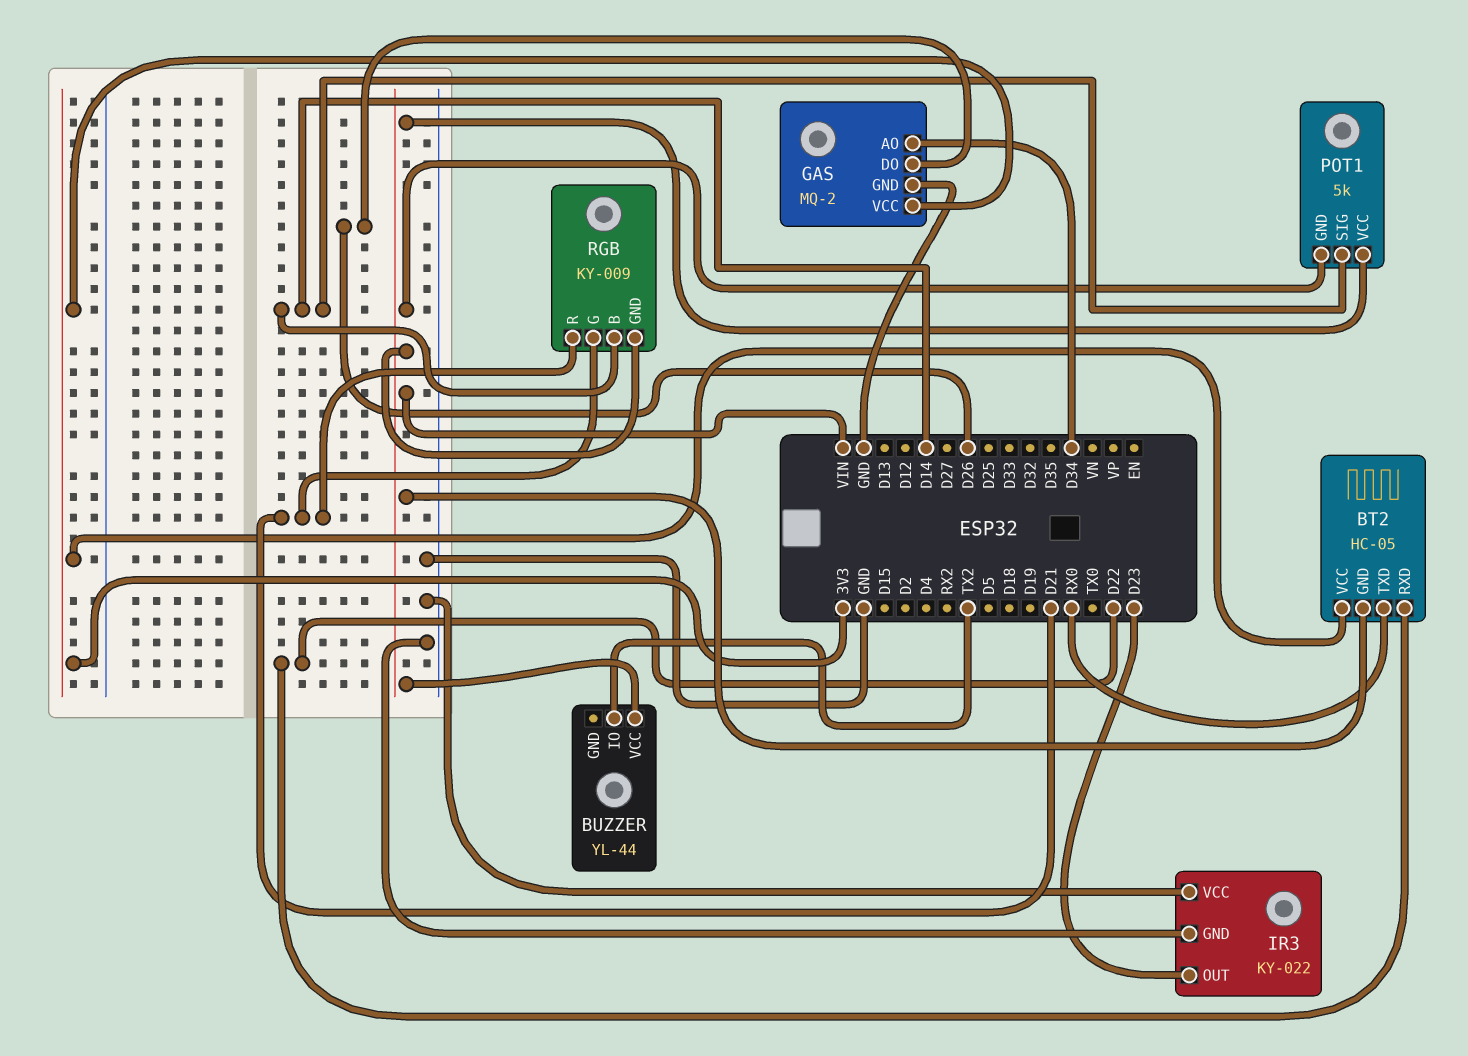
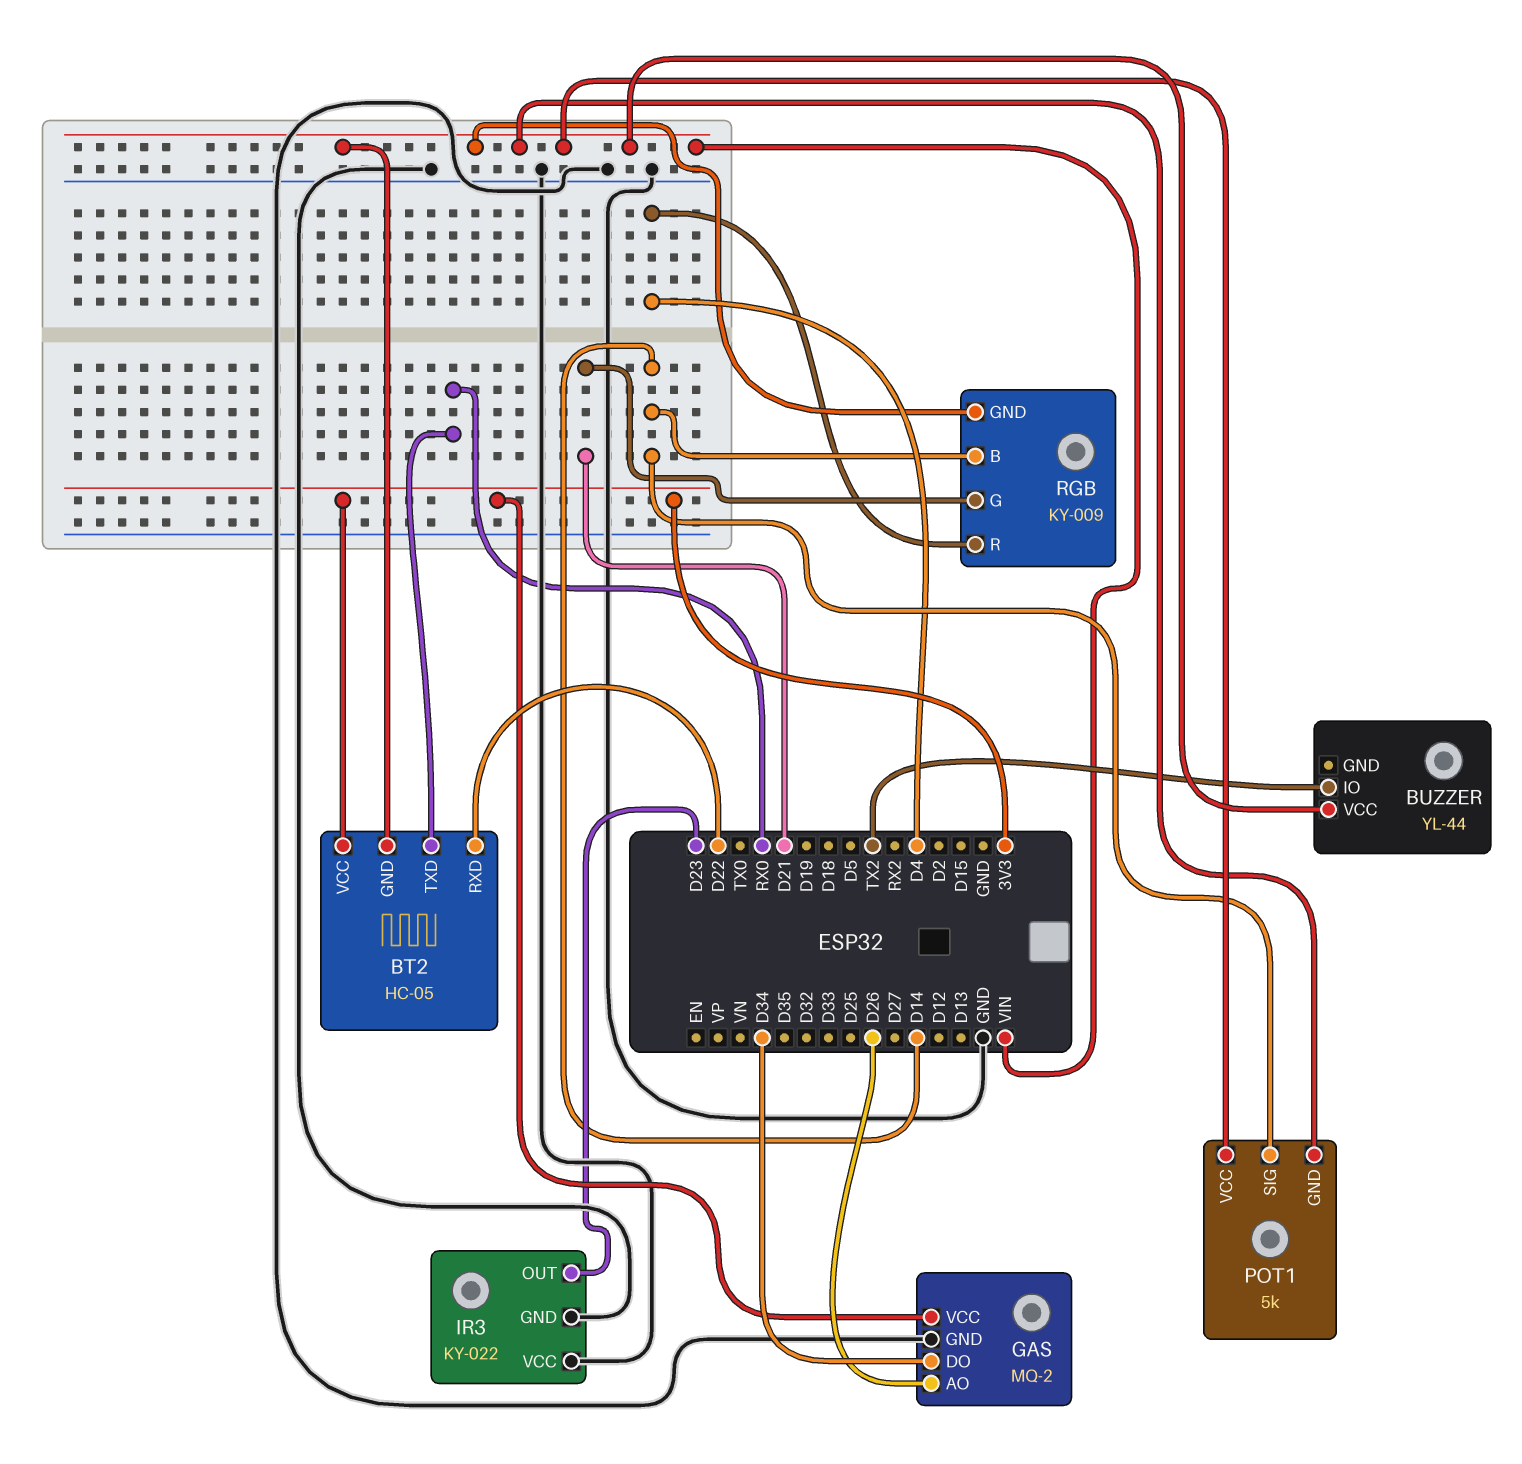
GAS pin AO: D34 -> D26
GAS pin DO: D26 -> D34
RGB pin R: D21 -> D4

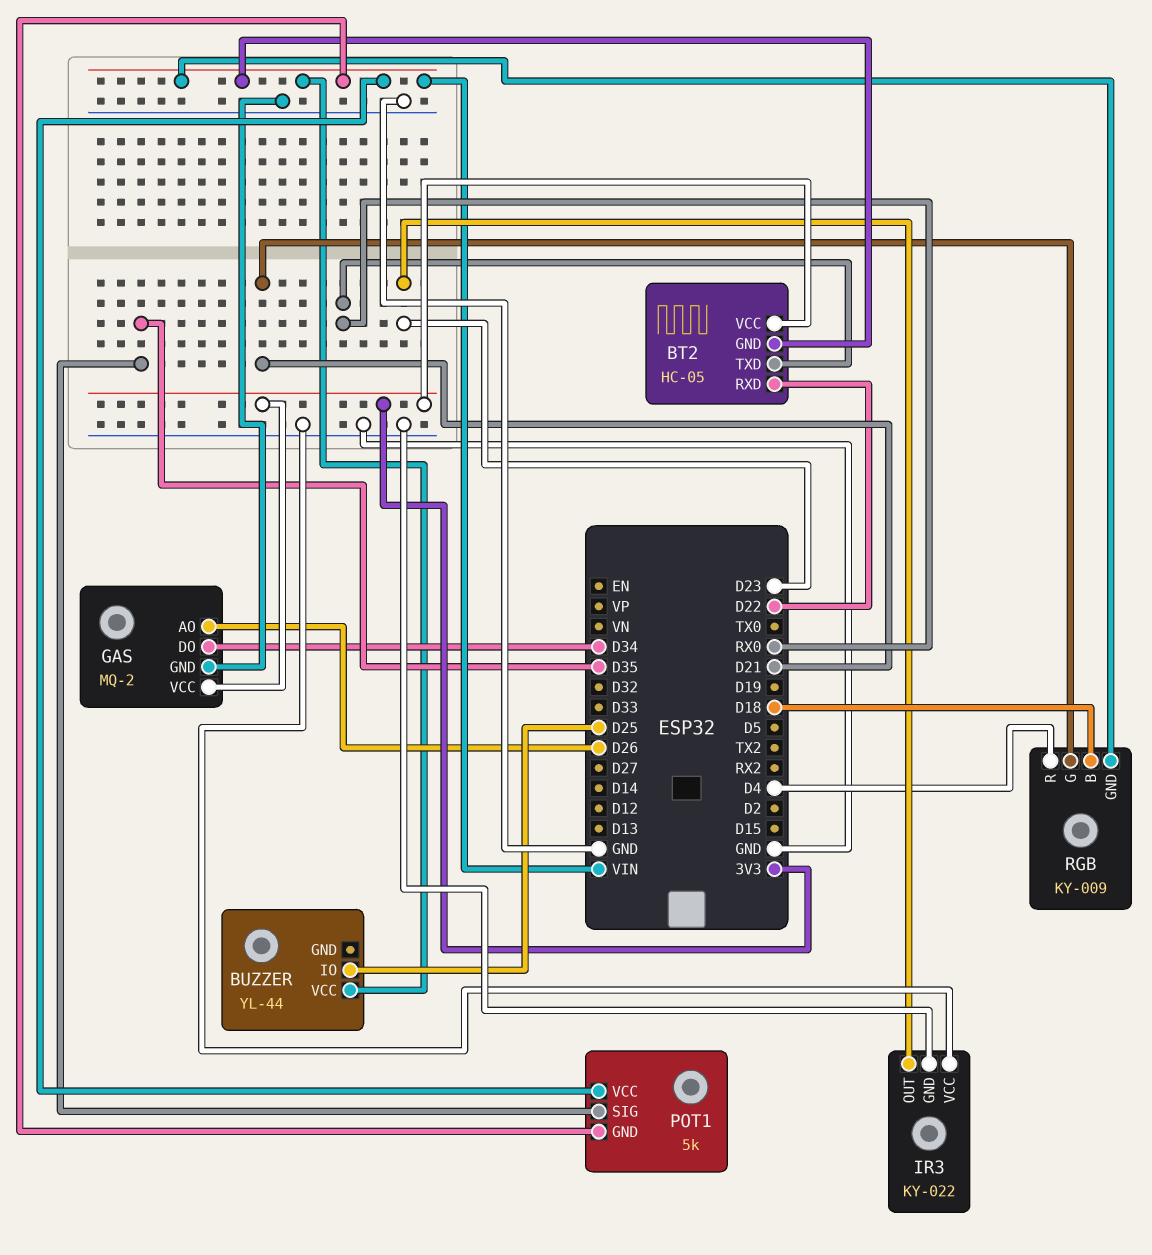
BUZZER pin IO: TX2 -> D25
POT1 pin SIG: D14 -> D35
RGB pin B: D14 -> D18

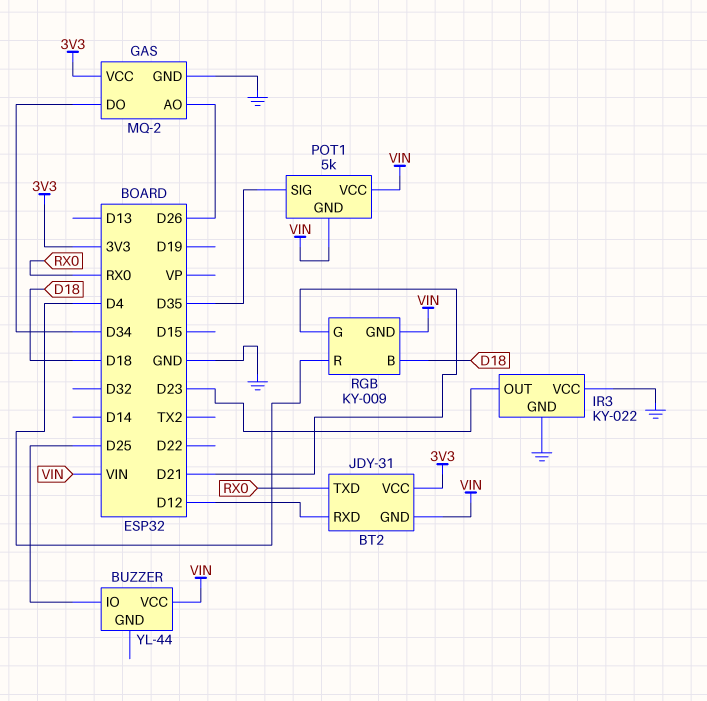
BT2: HC-05 -> JDY-31
BT2 pin RXD: D22 -> D12

